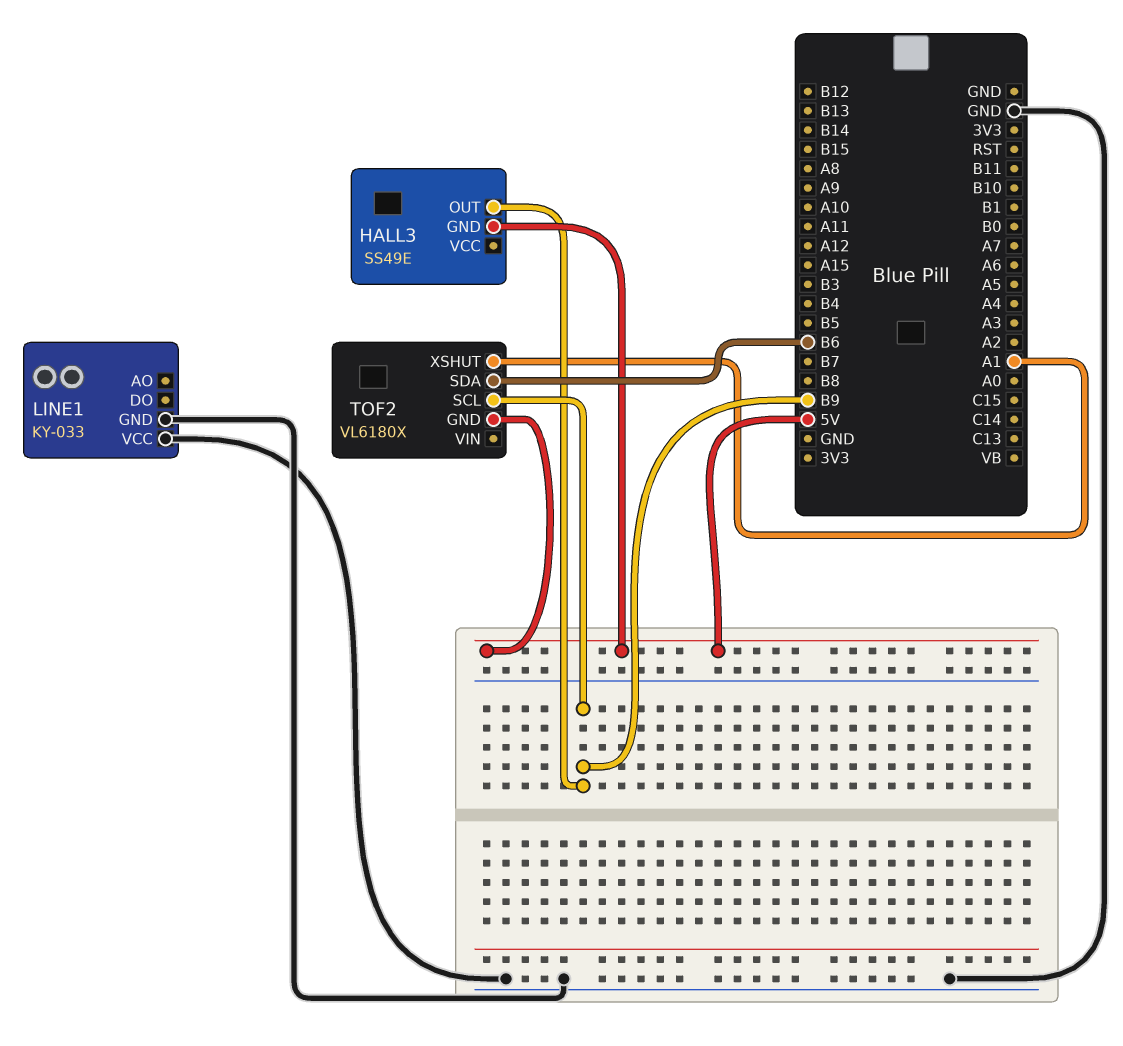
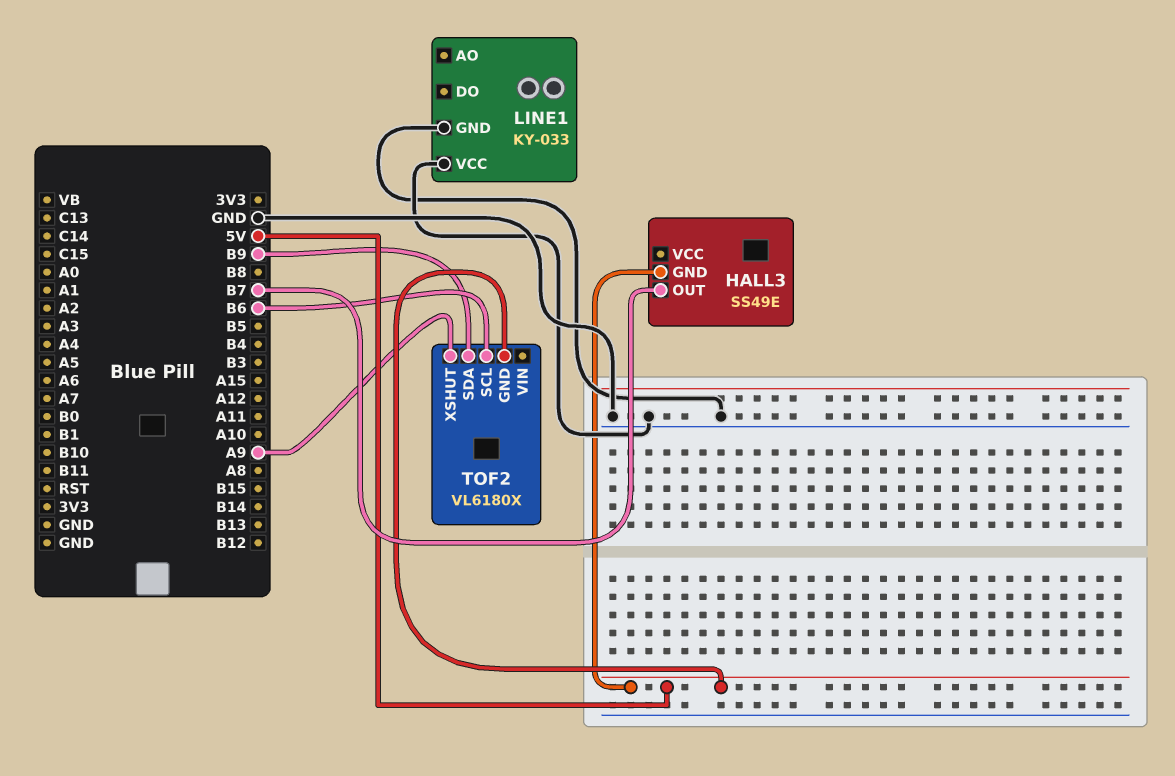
HALL3 pin OUT: B9 -> B7
TOF2 pin SCL: B9 -> B6
TOF2 pin SDA: B6 -> B9
TOF2 pin XSHUT: A1 -> A9

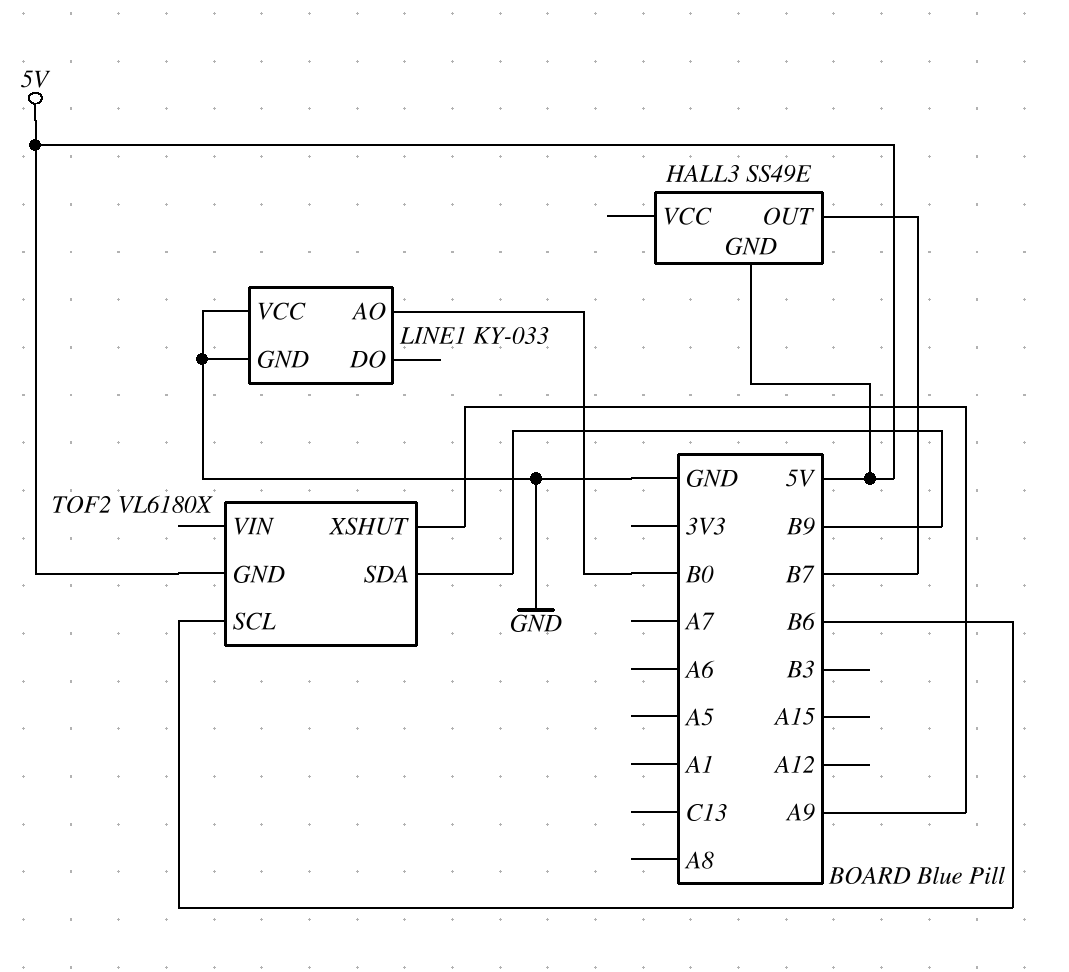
LINE1 pin AO: none -> B0

